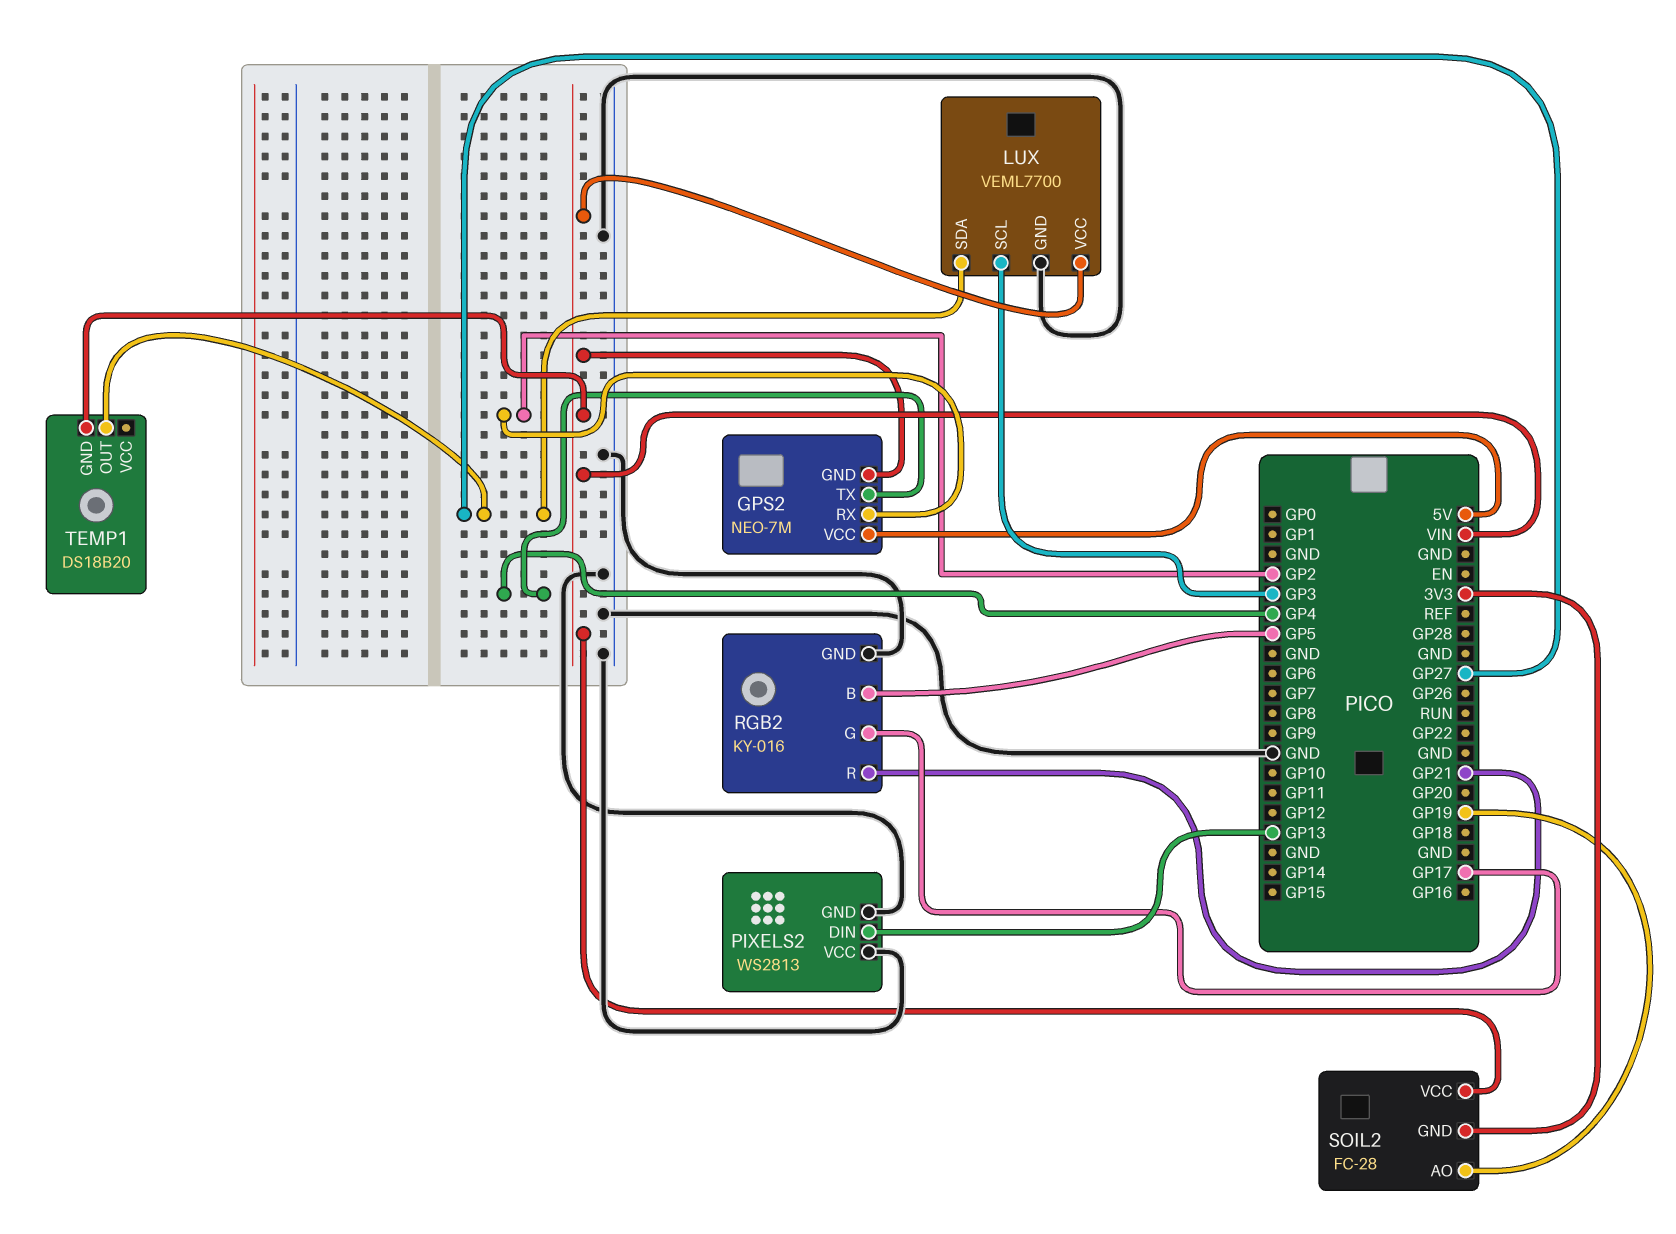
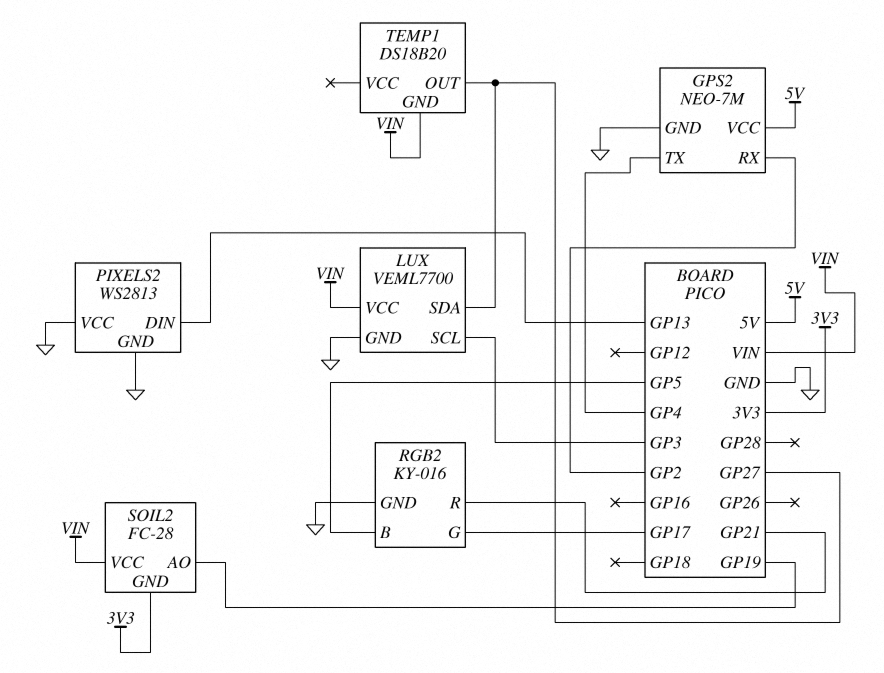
GPS2 pin GND: VIN -> GND

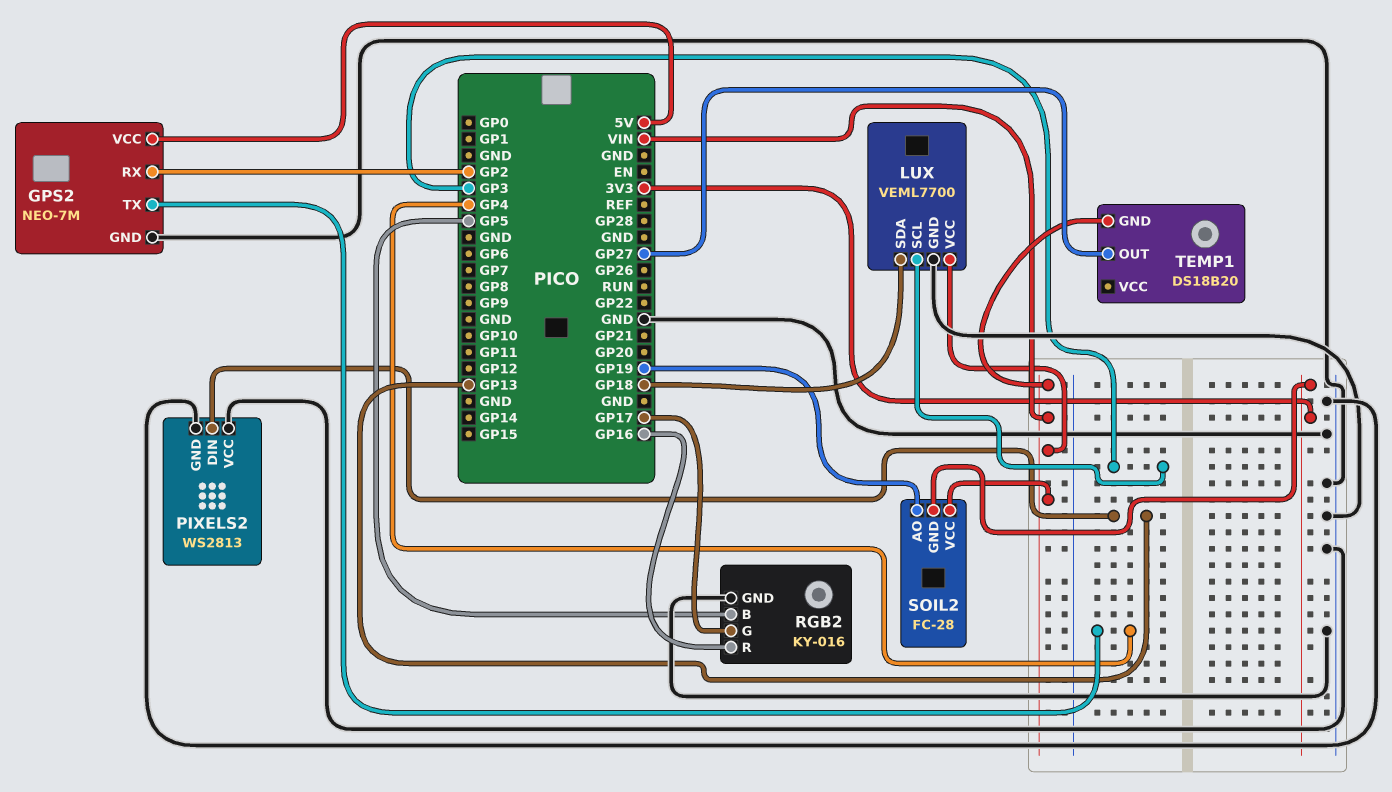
LUX pin SDA: GP27 -> GP18
RGB2 pin R: GP21 -> GP16

